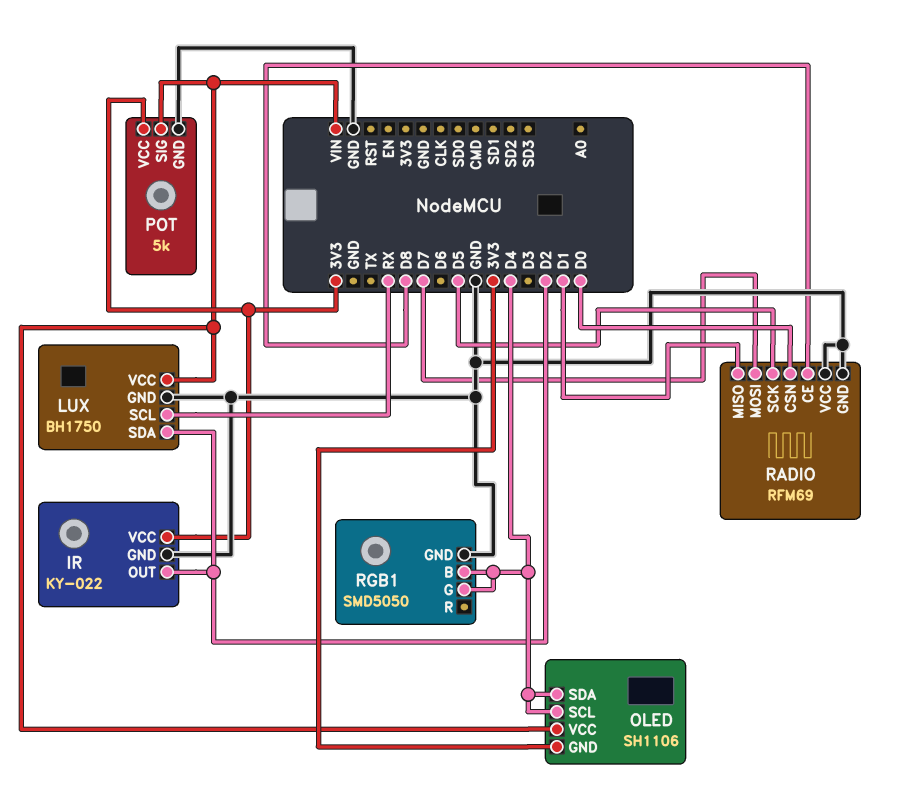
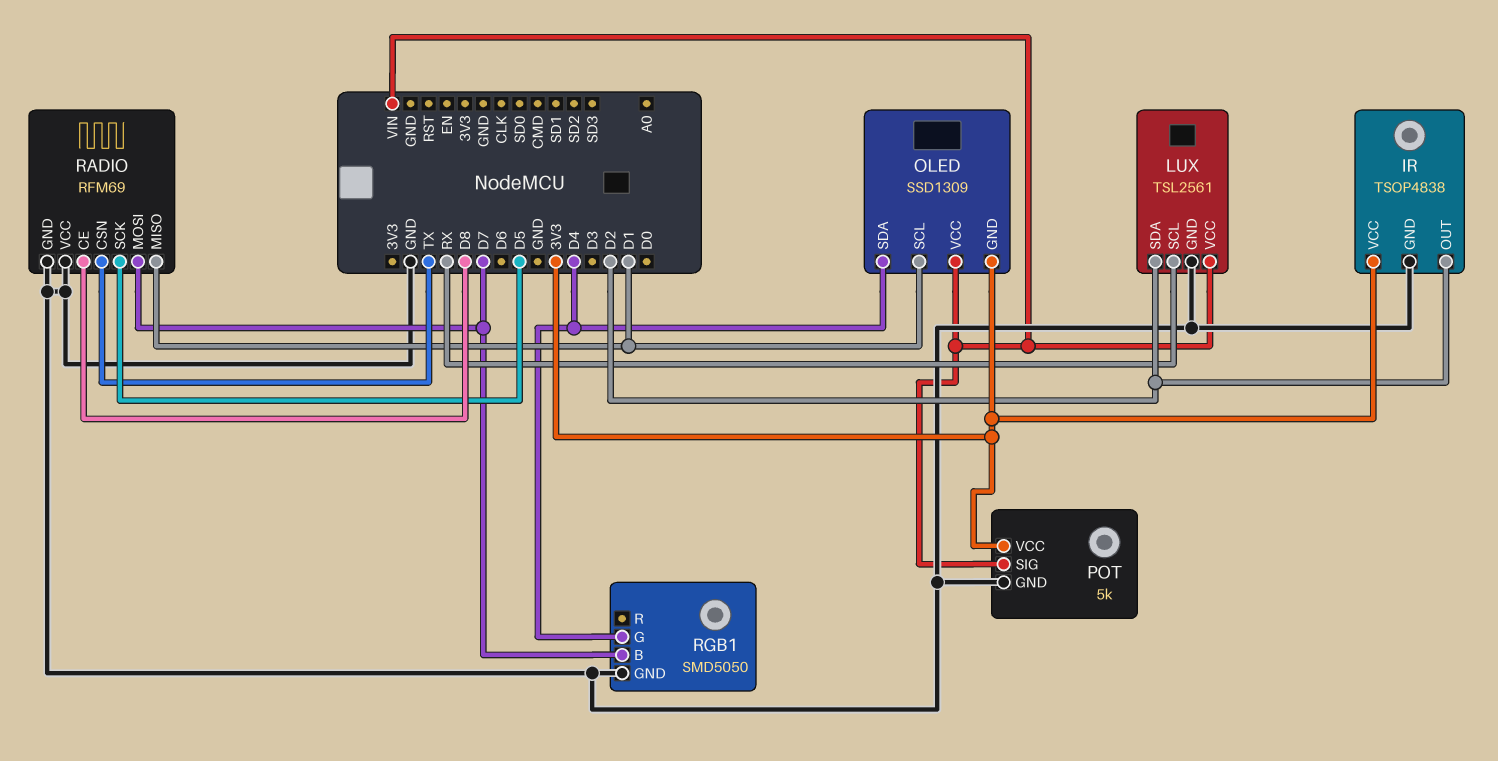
IR: KY-022 -> TSOP4838
LUX: BH1750 -> TSL2561
OLED: SH1106 -> SSD1309
OLED pin SCL: D4 -> D1
RADIO pin CSN: D0 -> TX
RGB1 pin B: D4 -> D7

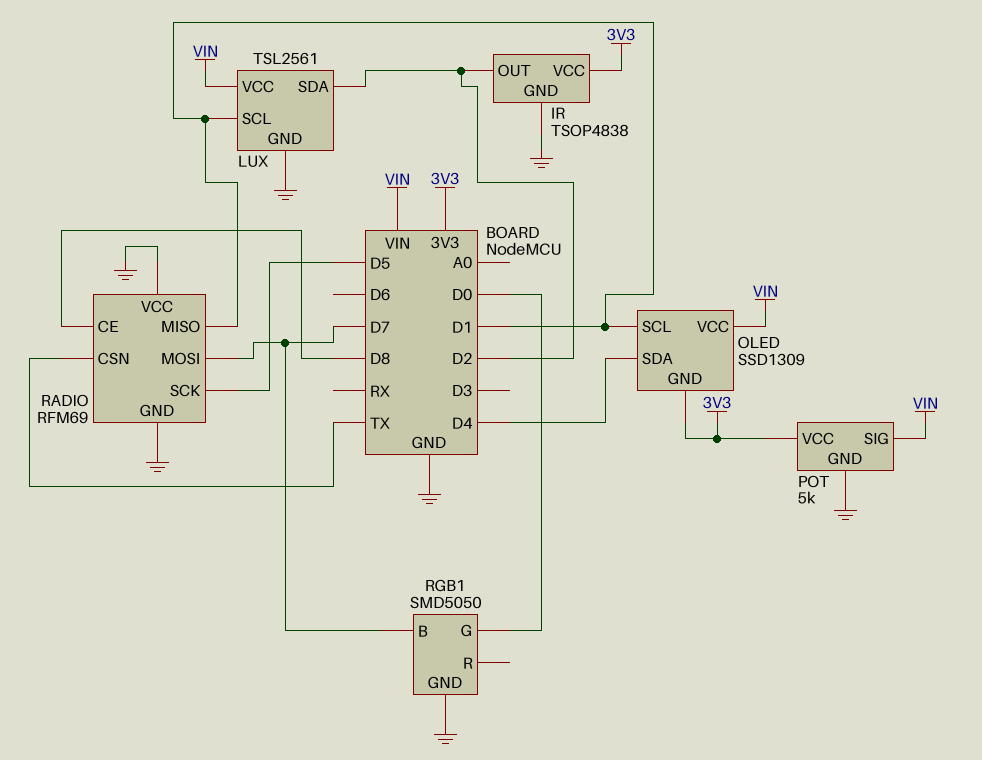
LUX pin SCL: RX -> D1
RGB1 pin G: D4 -> D0

